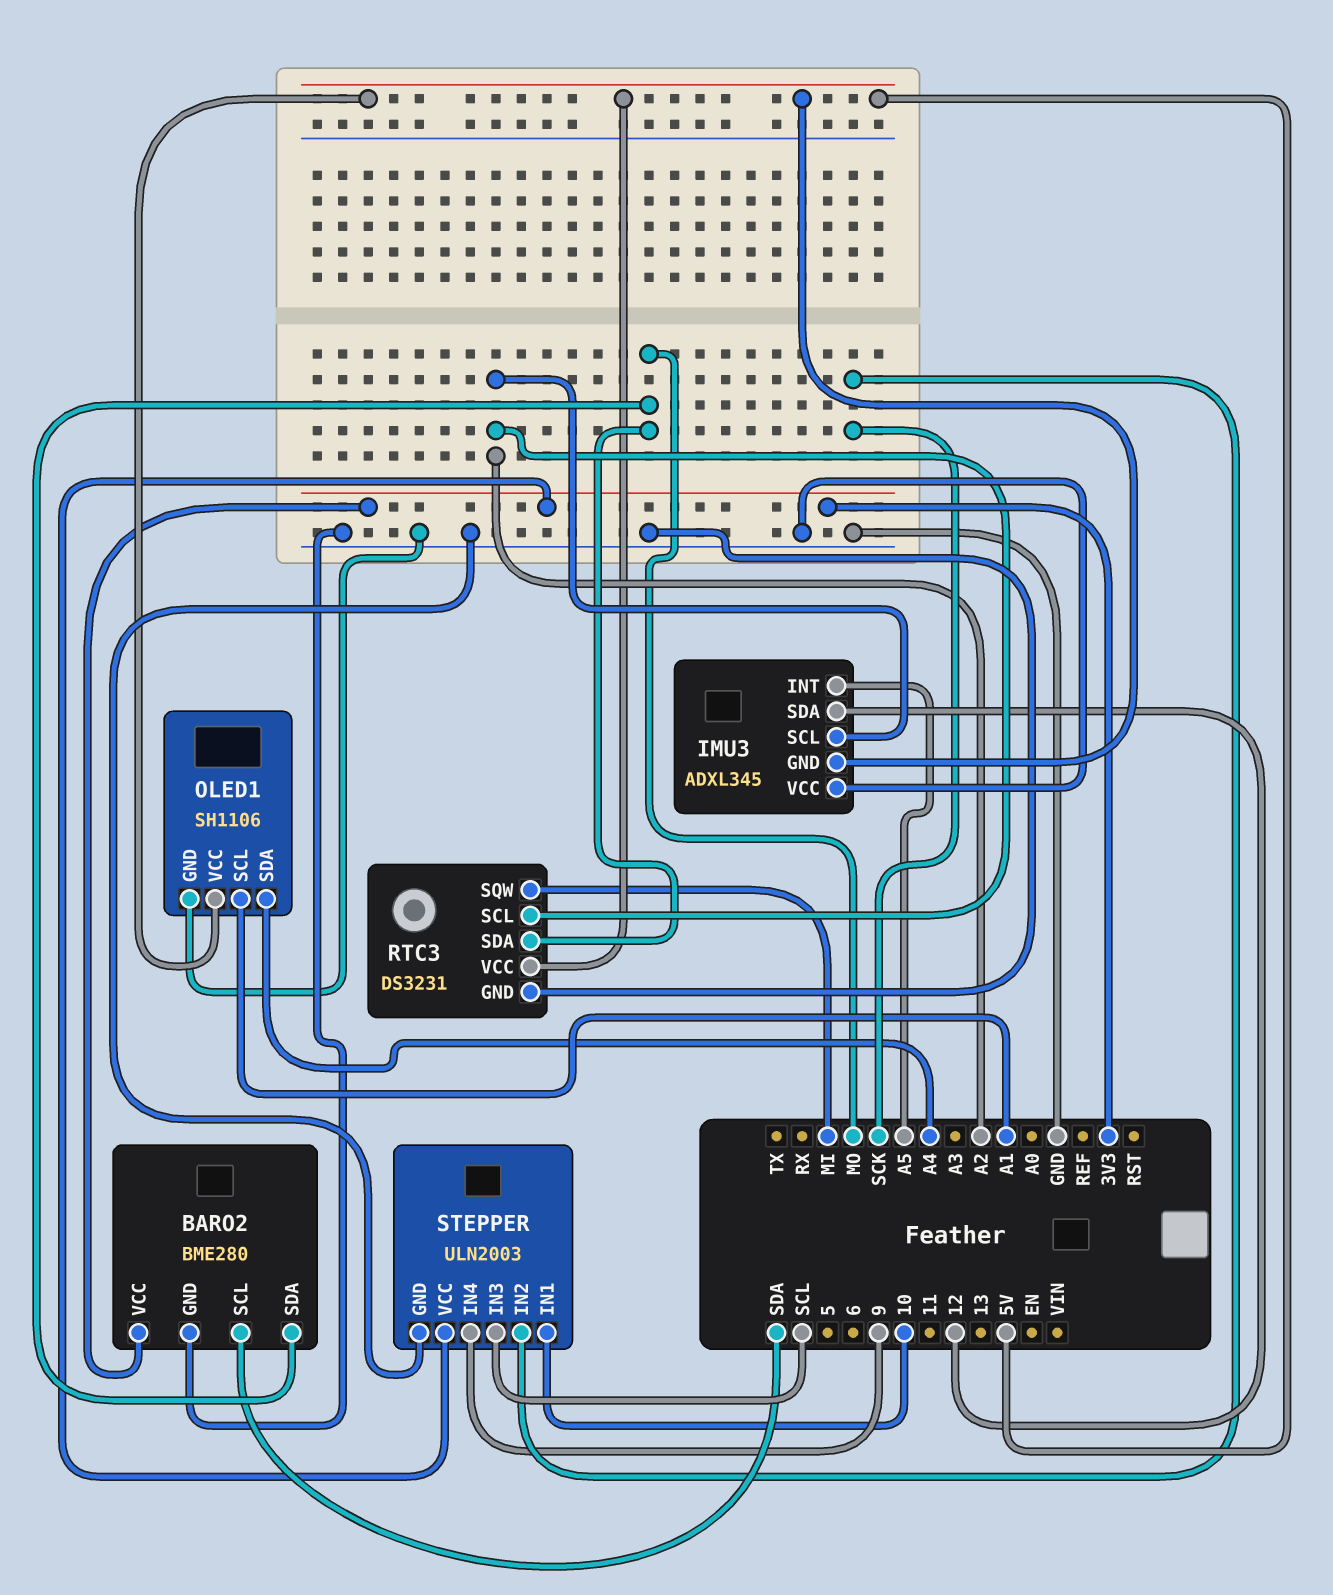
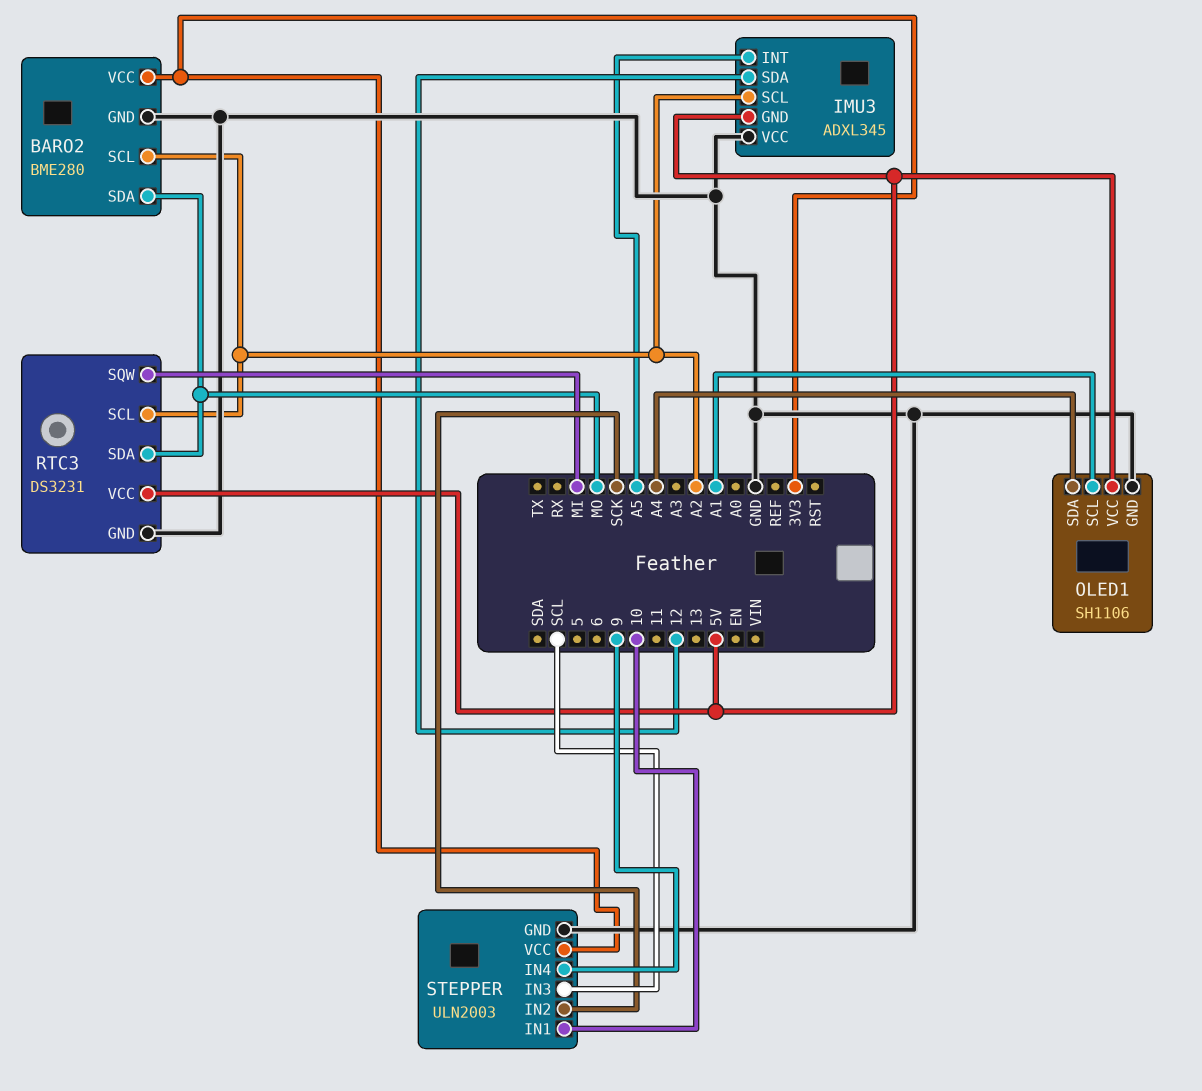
BARO2 pin SCL: SDA -> A2

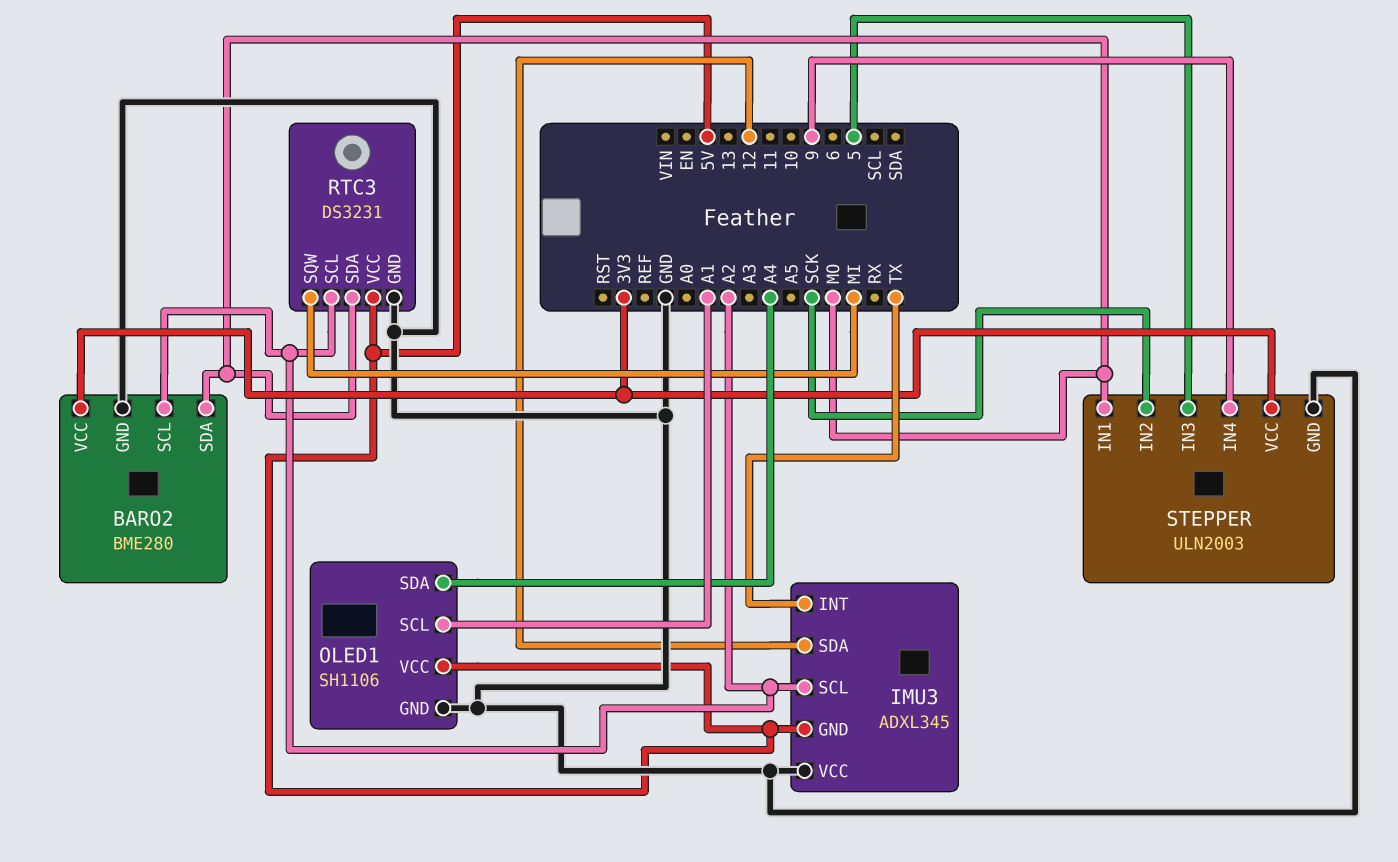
IMU3 pin INT: A5 -> TX
STEPPER pin IN1: 10 -> MO
STEPPER pin IN3: SCL -> 5

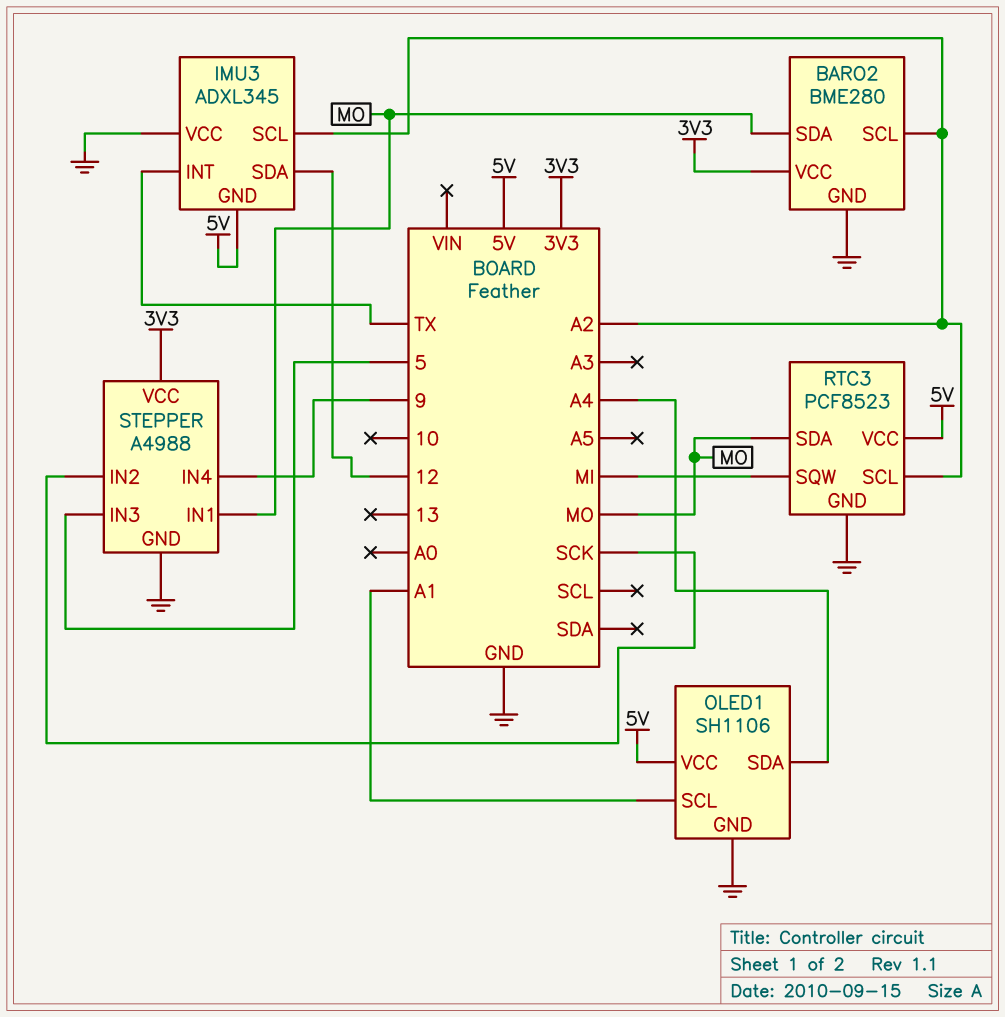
RTC3: DS3231 -> PCF8523
STEPPER: ULN2003 -> A4988

